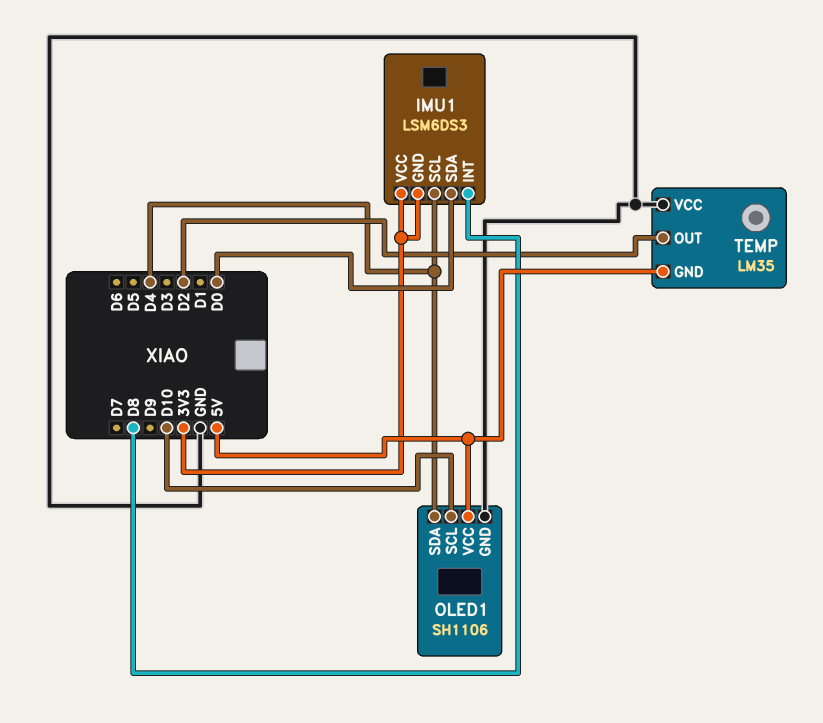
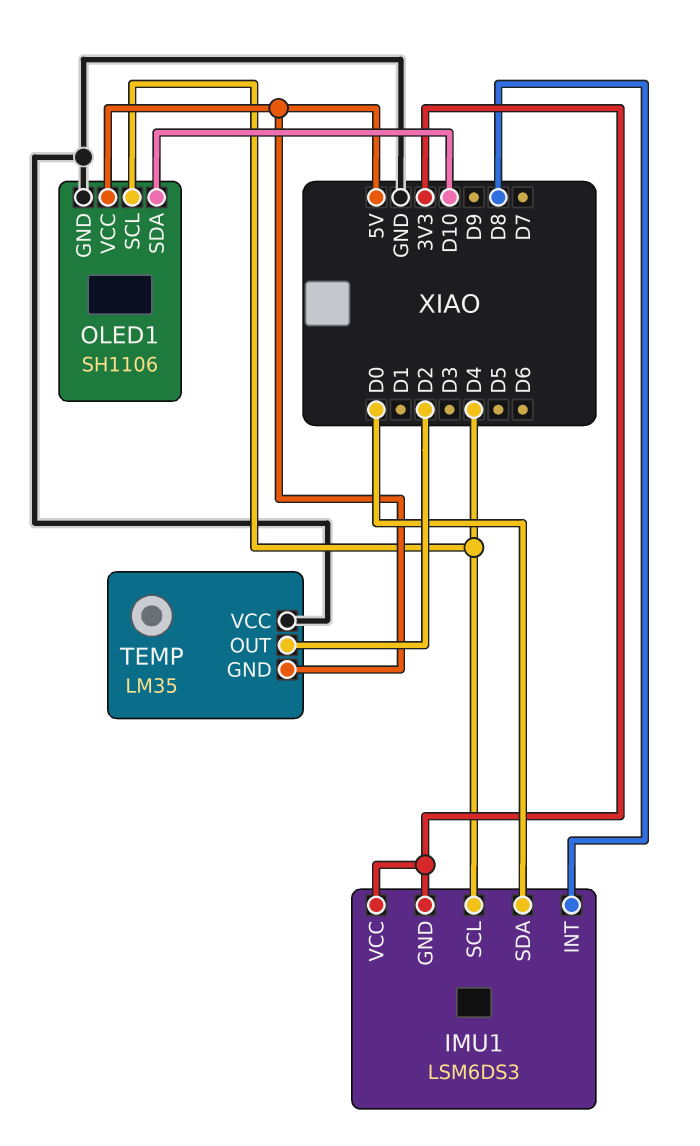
OLED1 pin SCL: D10 -> D4
OLED1 pin SDA: D4 -> D10

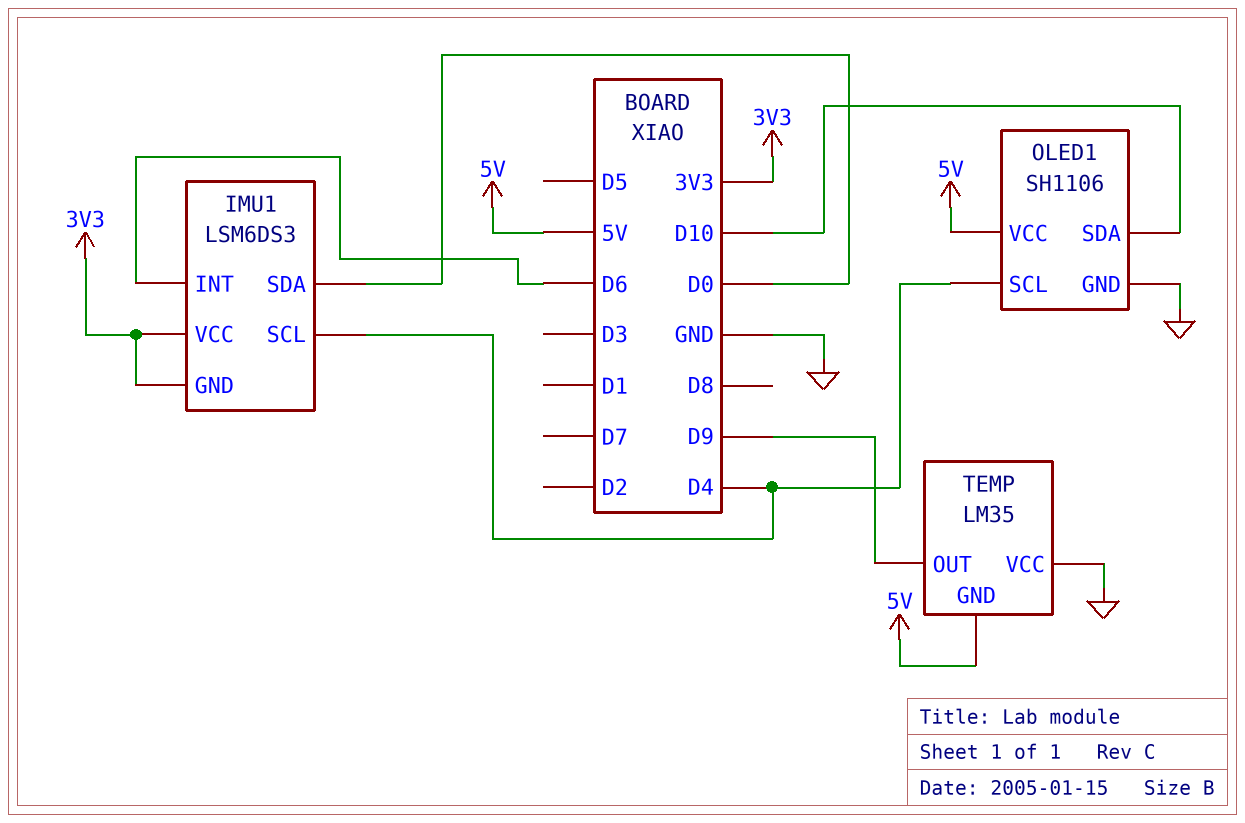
IMU1 pin INT: D8 -> D6
TEMP pin OUT: D2 -> D9

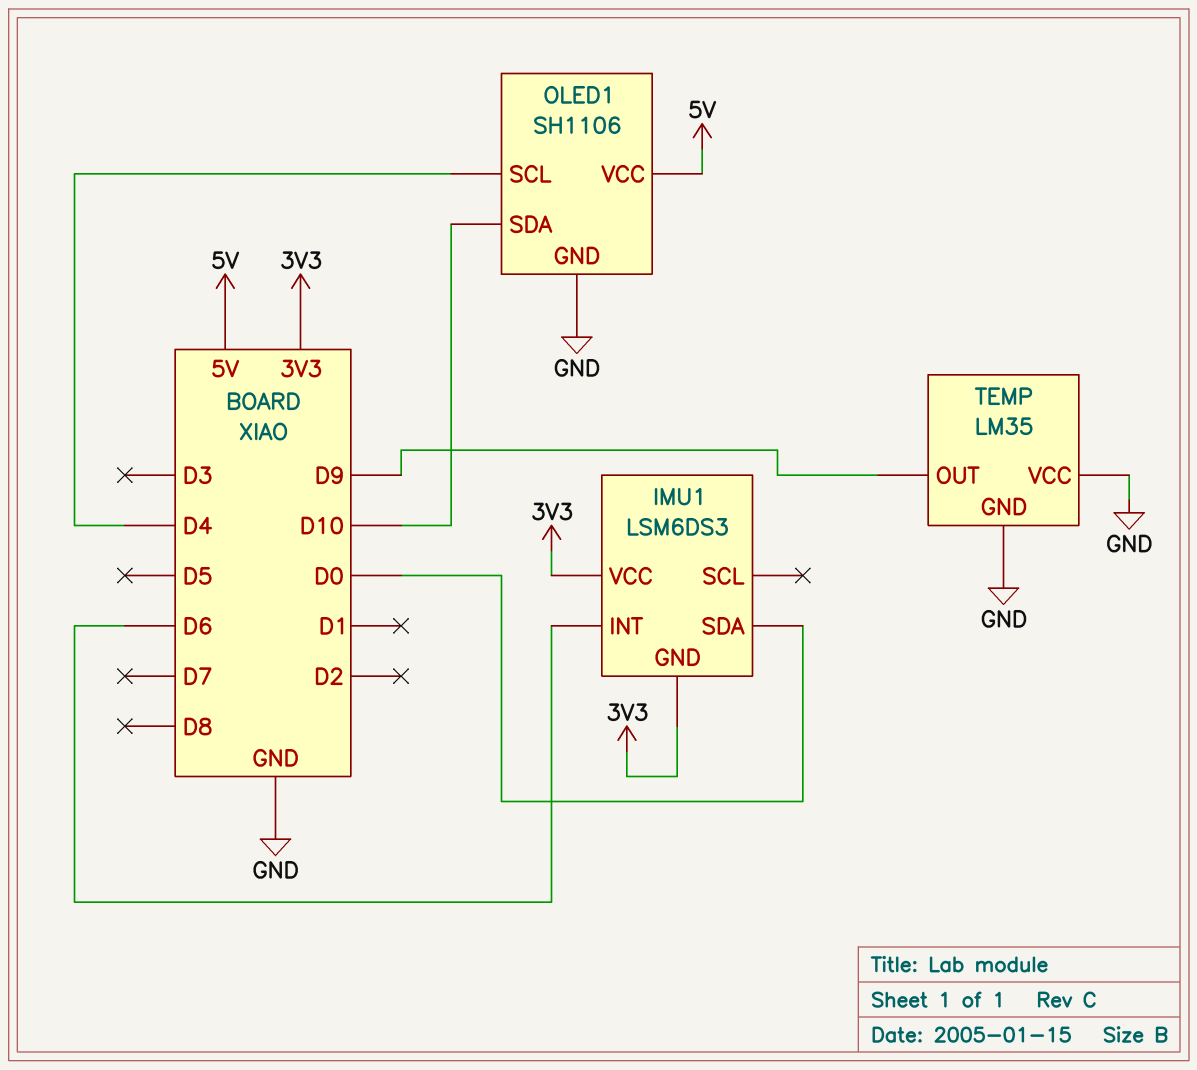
IMU1 pin SCL: D4 -> none
TEMP pin GND: 5V -> GND

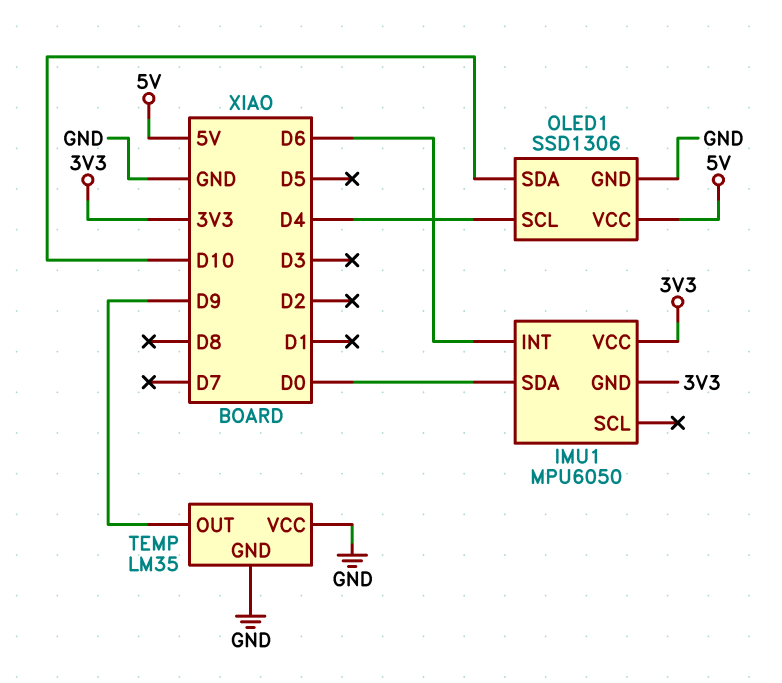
IMU1: LSM6DS3 -> MPU6050
OLED1: SH1106 -> SSD1306

